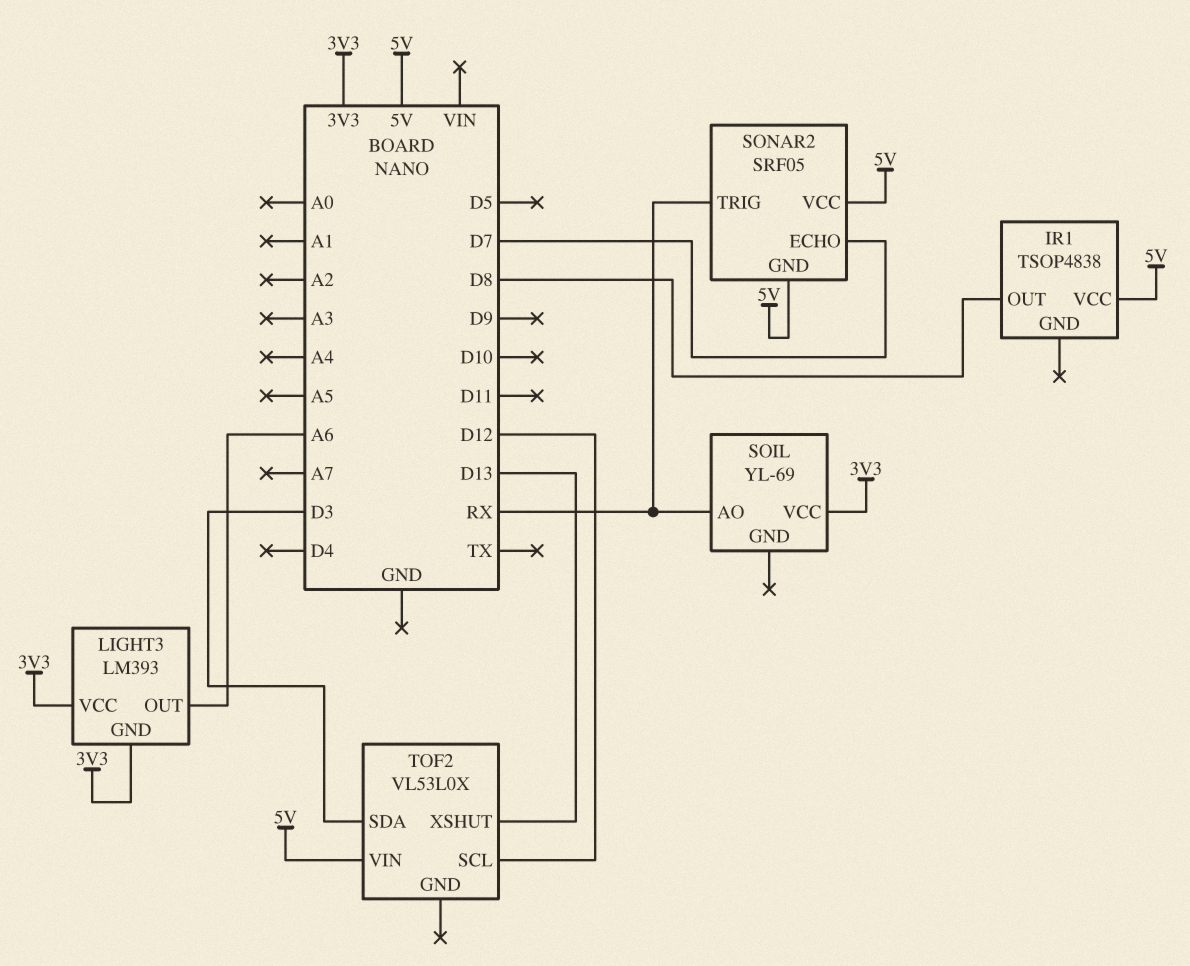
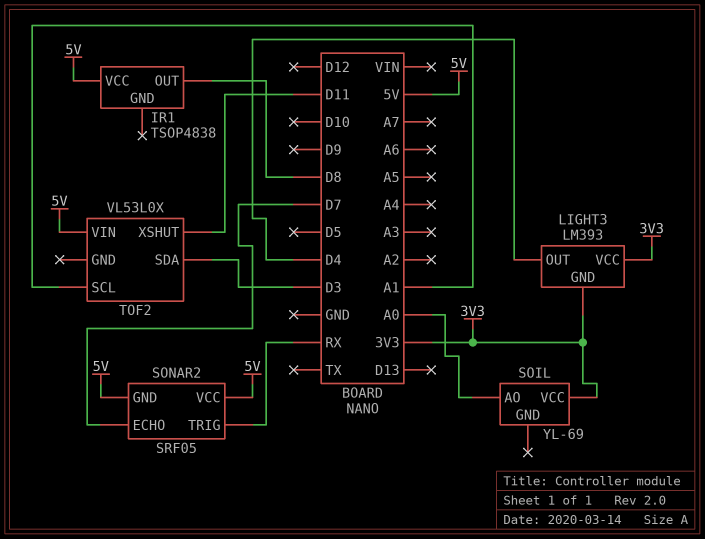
LIGHT3 pin OUT: A6 -> D4
SOIL pin AO: RX -> A0
TOF2 pin SCL: D12 -> A1
TOF2 pin XSHUT: D13 -> D11

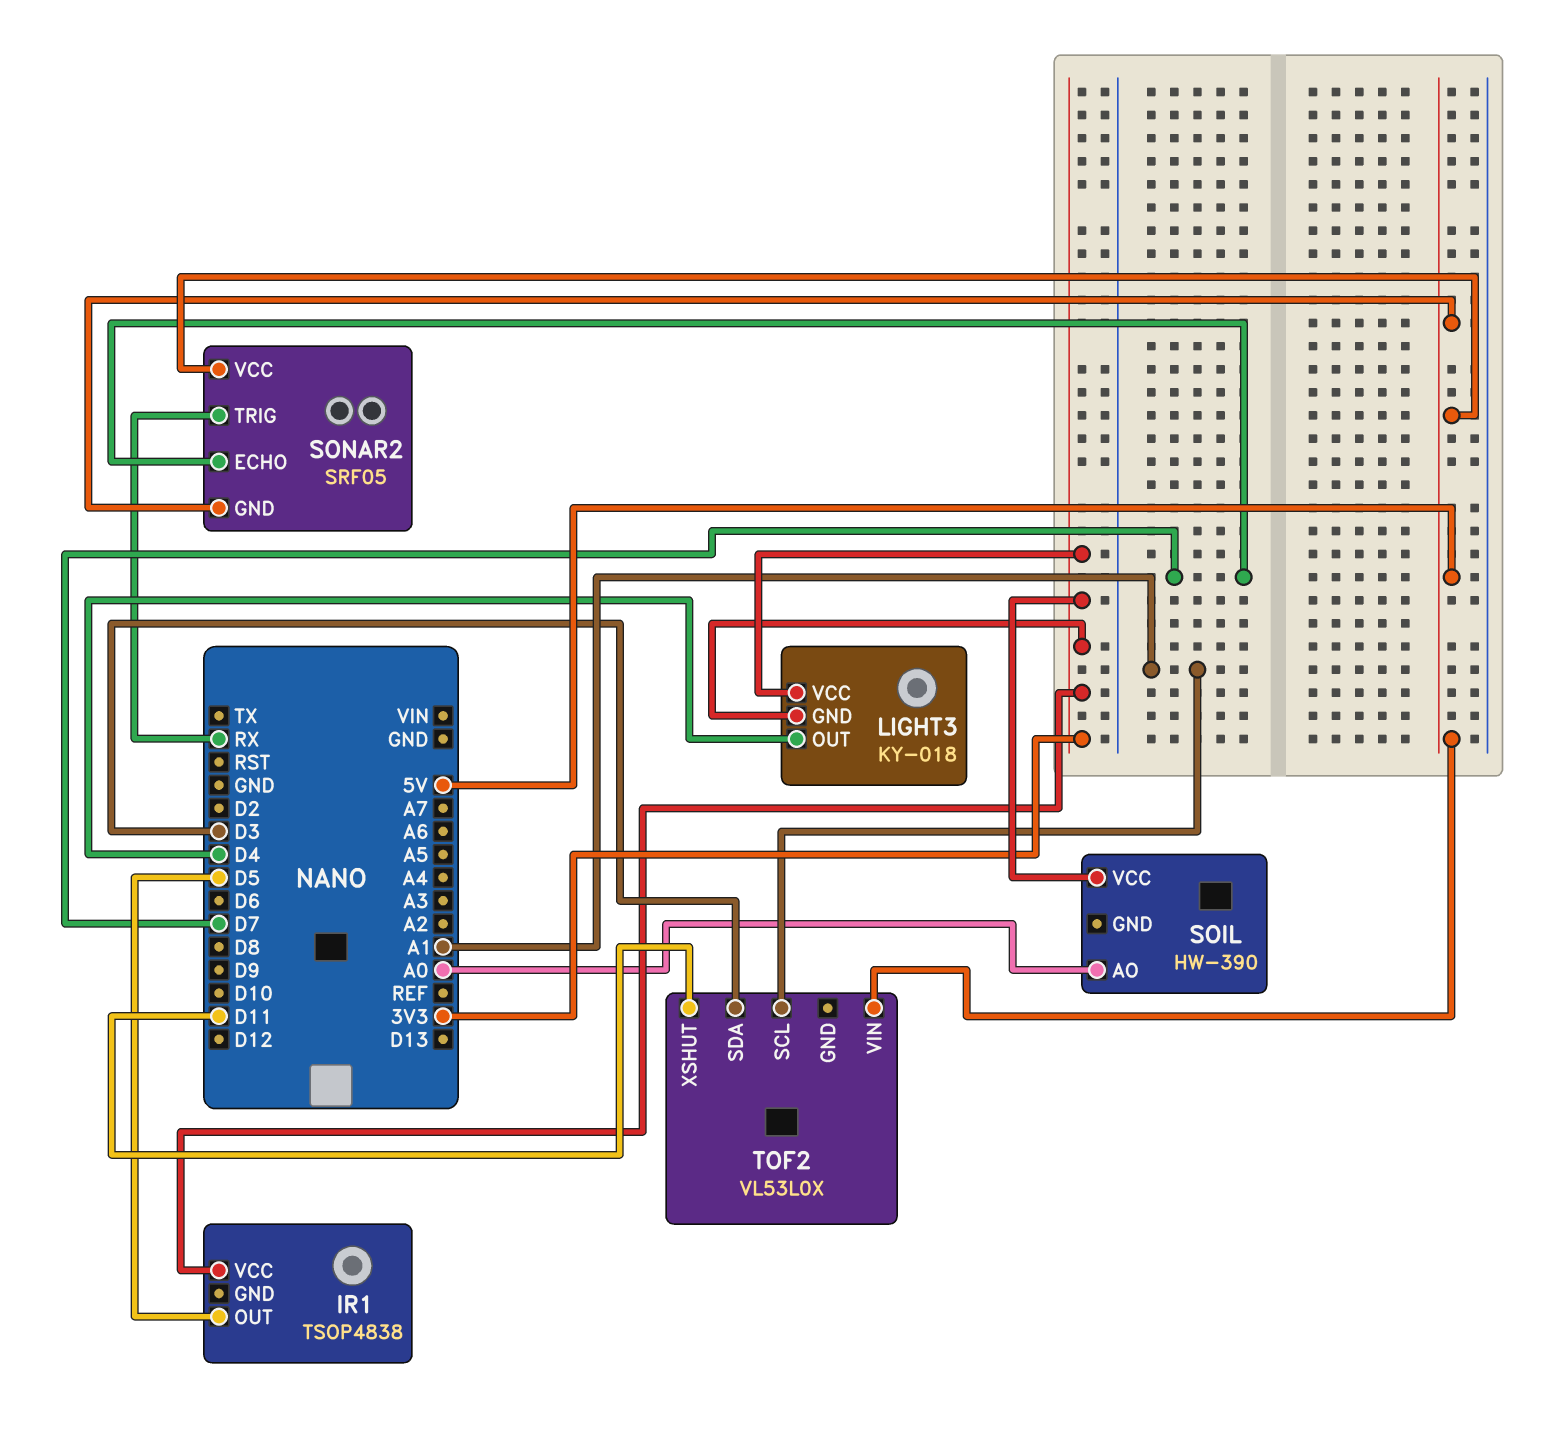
IR1 pin OUT: D8 -> D5
IR1 pin VCC: 5V -> 3V3
LIGHT3: LM393 -> KY-018
SOIL: YL-69 -> HW-390

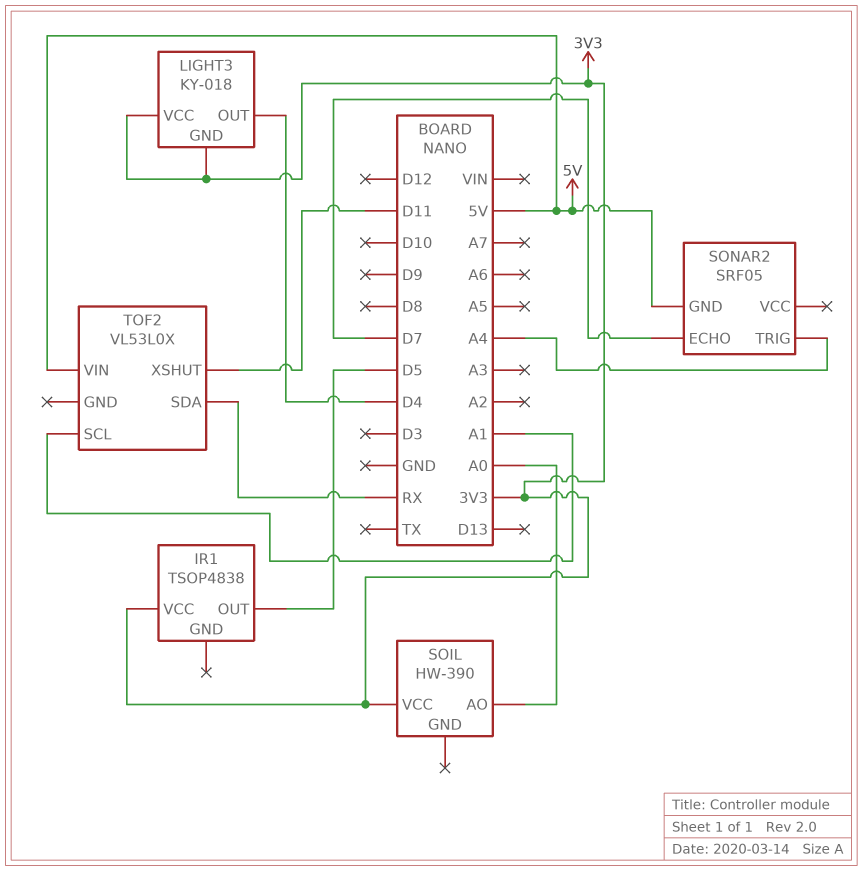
SONAR2 pin TRIG: RX -> A4
SONAR2 pin VCC: 5V -> none
TOF2 pin SDA: D3 -> RX

